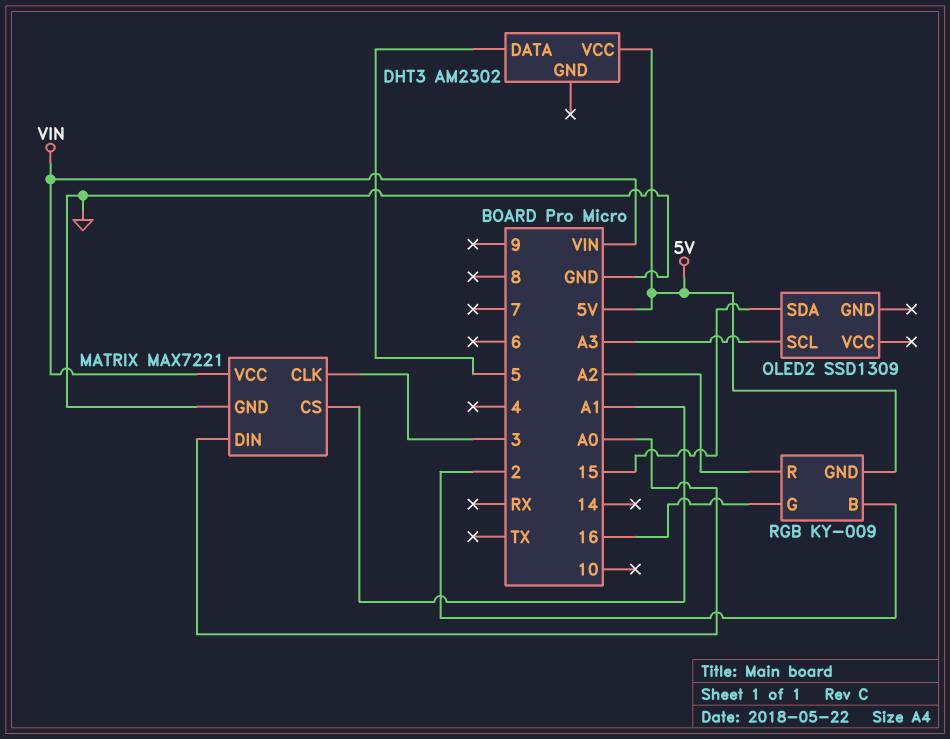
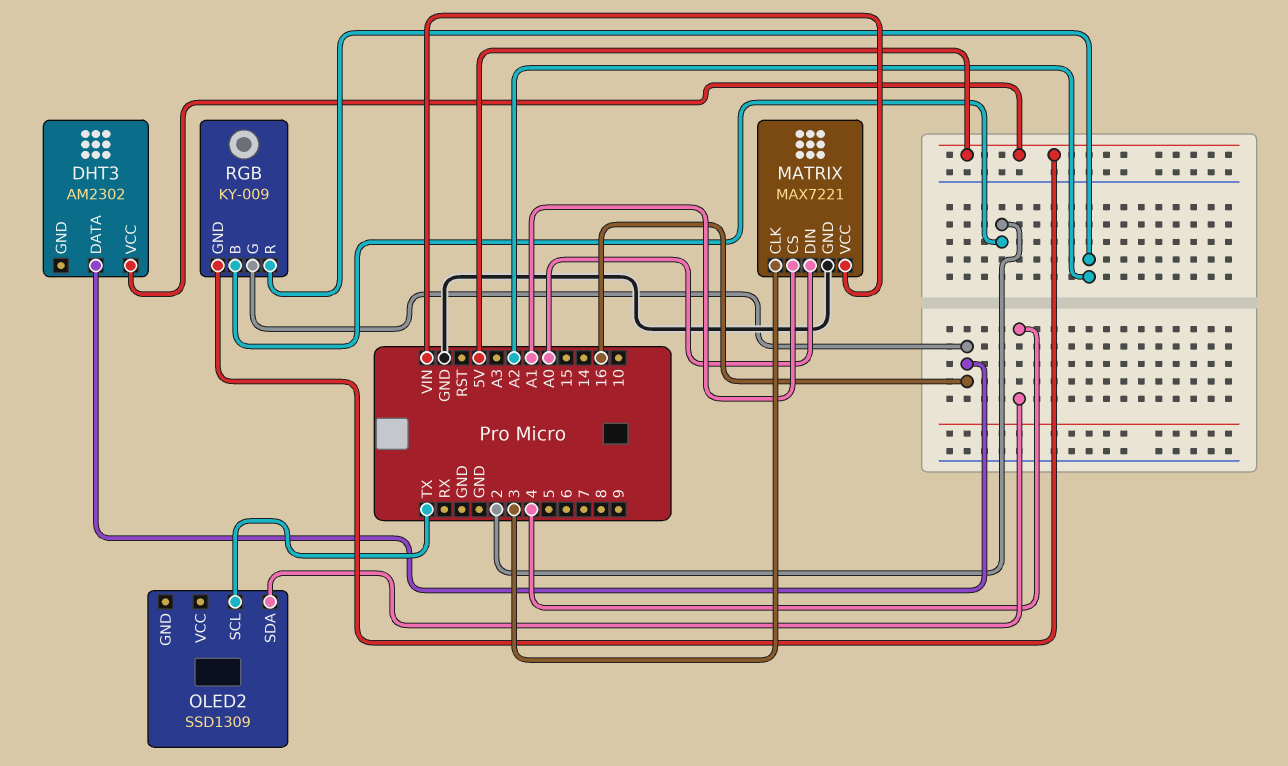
DHT3 pin DATA: 5 -> 16
OLED2 pin SCL: A3 -> TX
OLED2 pin SDA: 15 -> 4

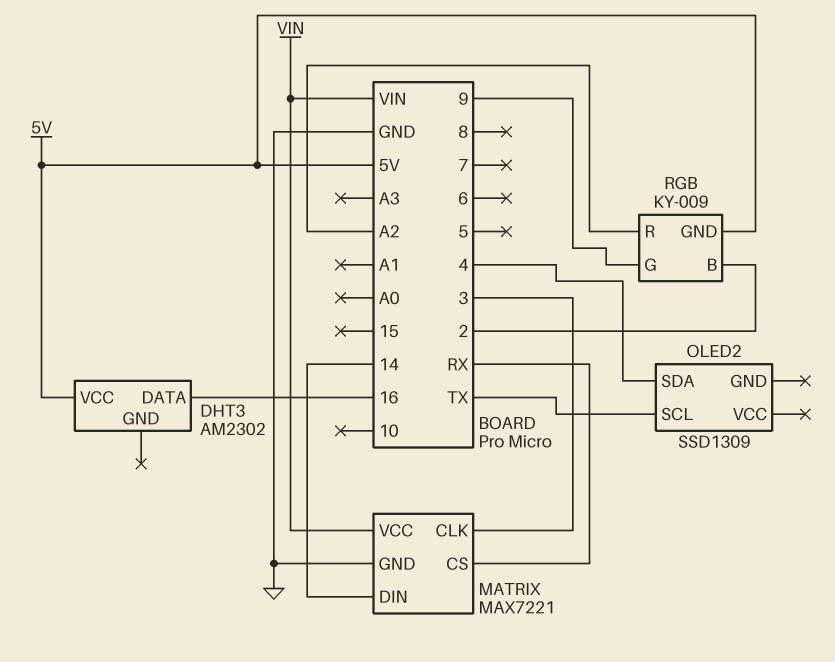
MATRIX pin CS: A1 -> RX
MATRIX pin DIN: A0 -> 14
RGB pin G: 16 -> 9

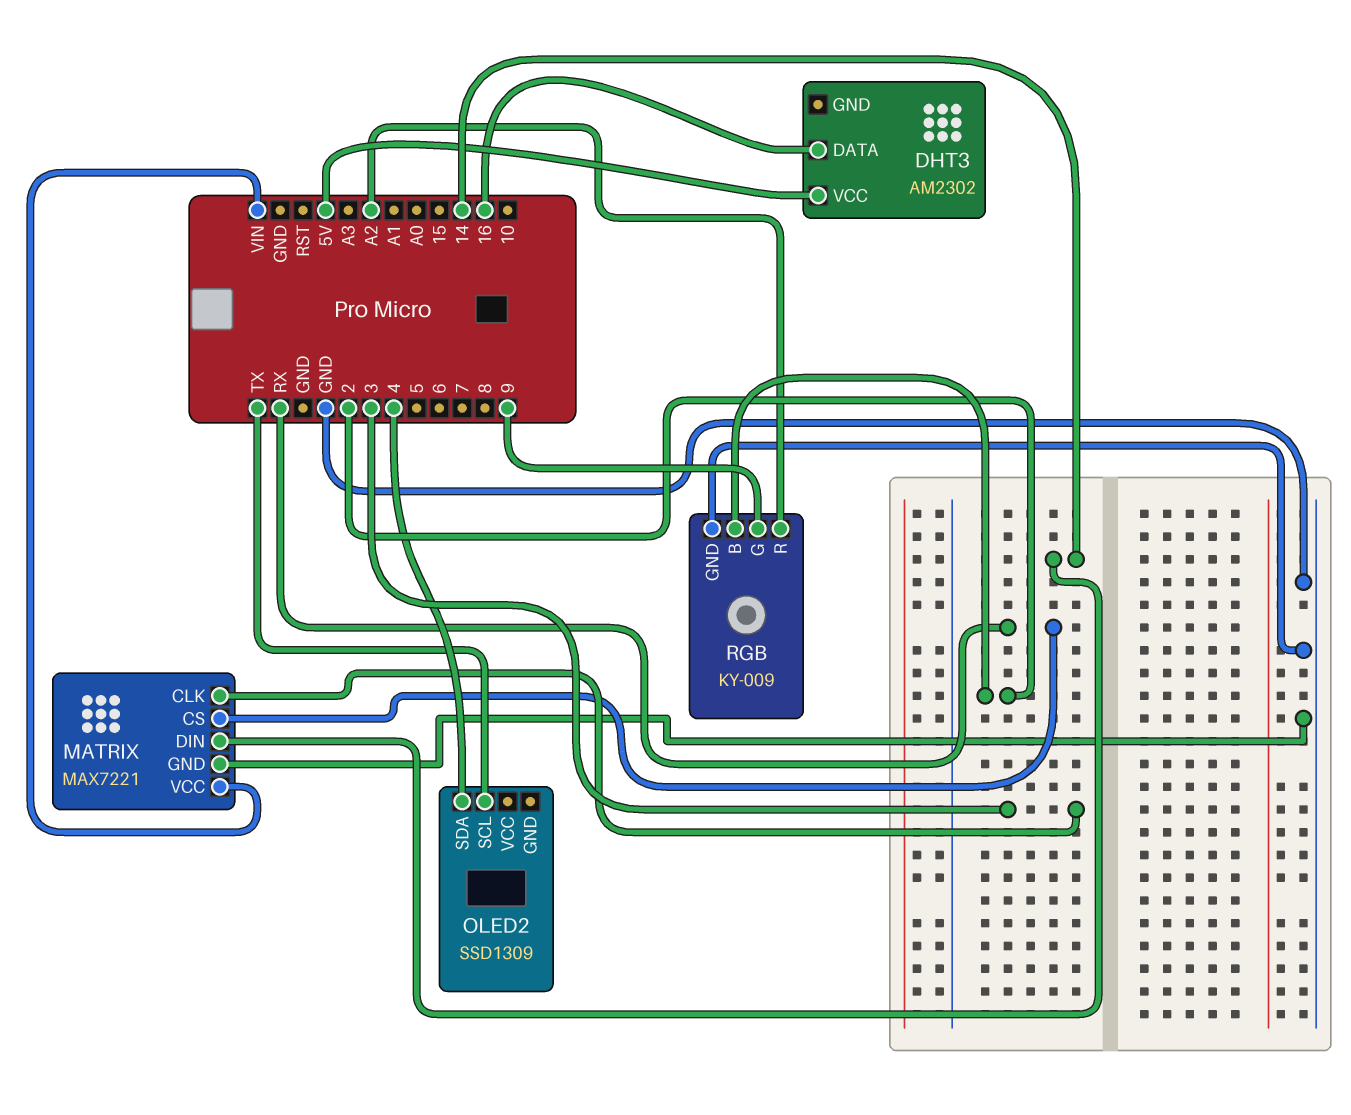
RGB pin GND: 5V -> GND

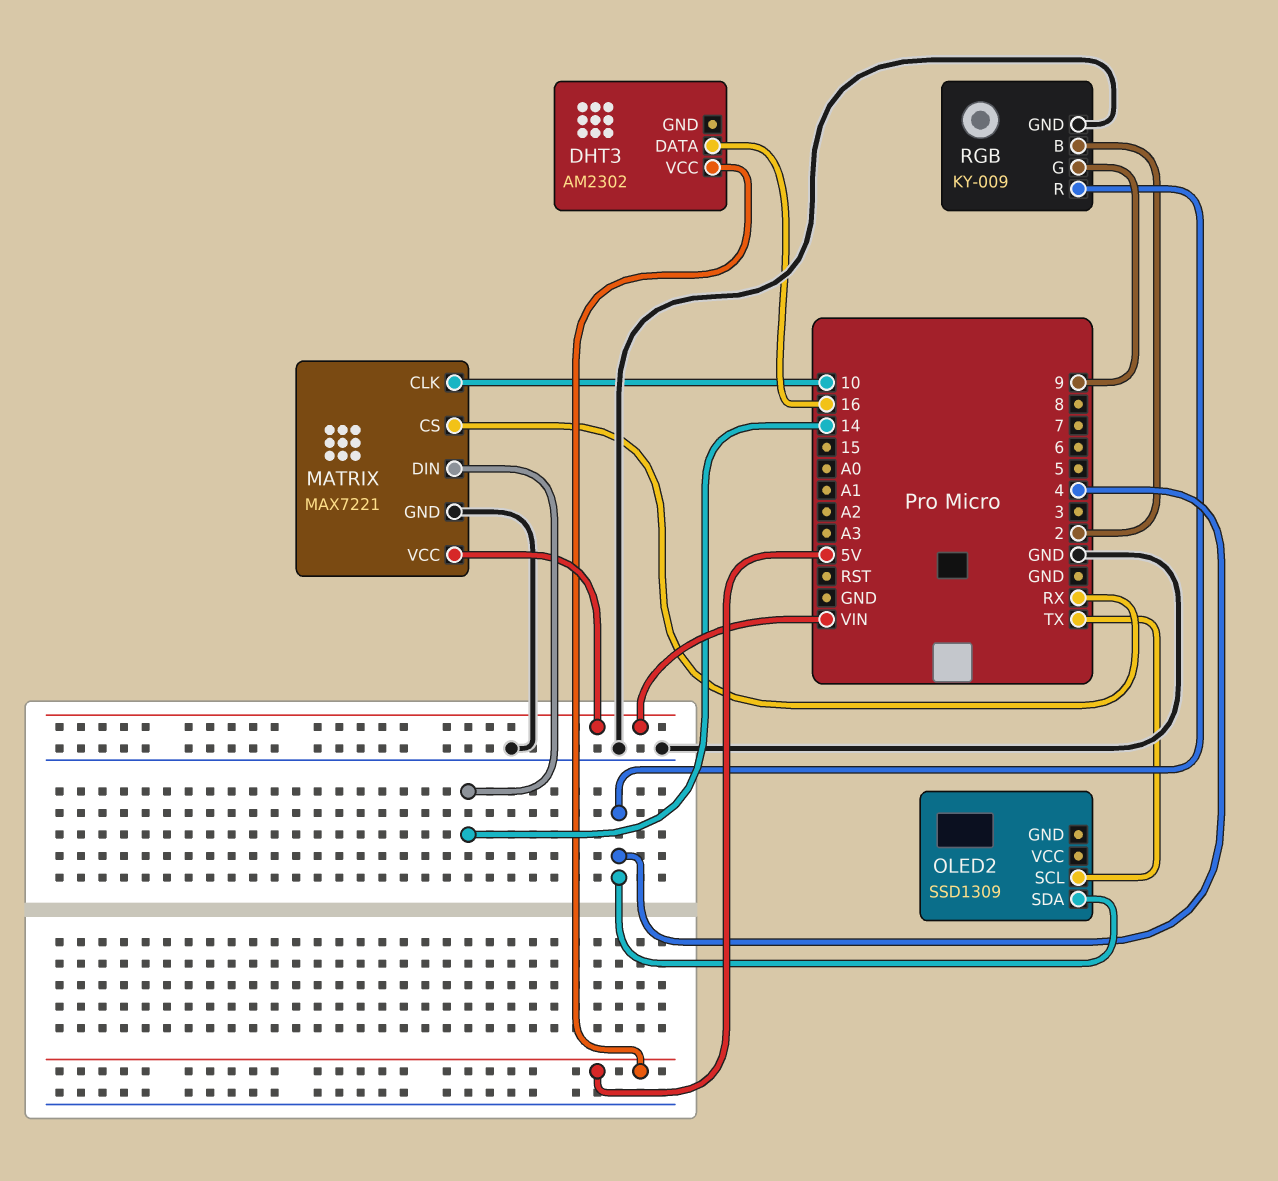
MATRIX pin CLK: 3 -> 10
RGB pin R: A2 -> 4

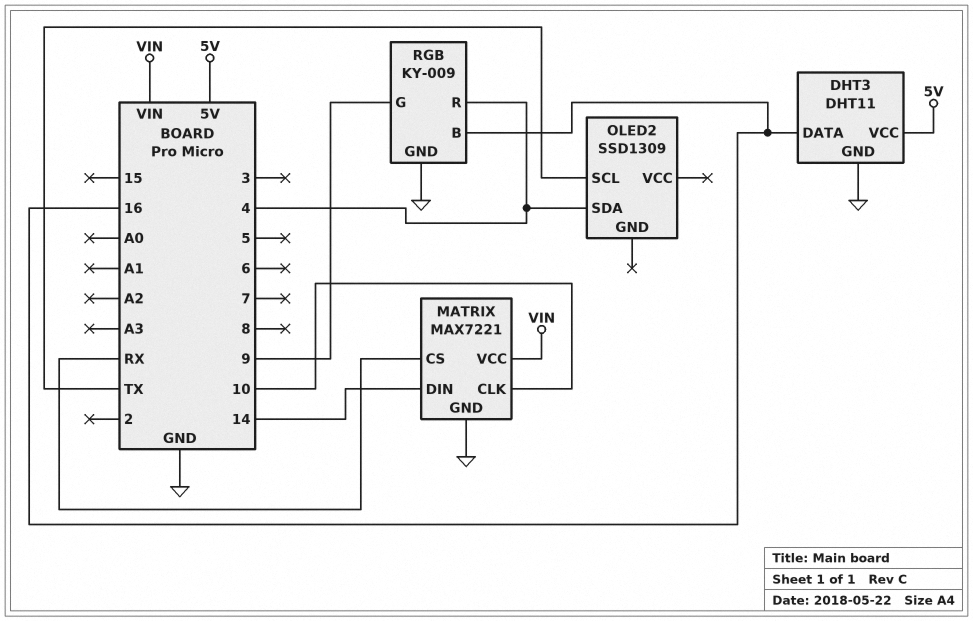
DHT3: AM2302 -> DHT11
DHT3 pin GND: none -> GND
RGB pin B: 2 -> 16

